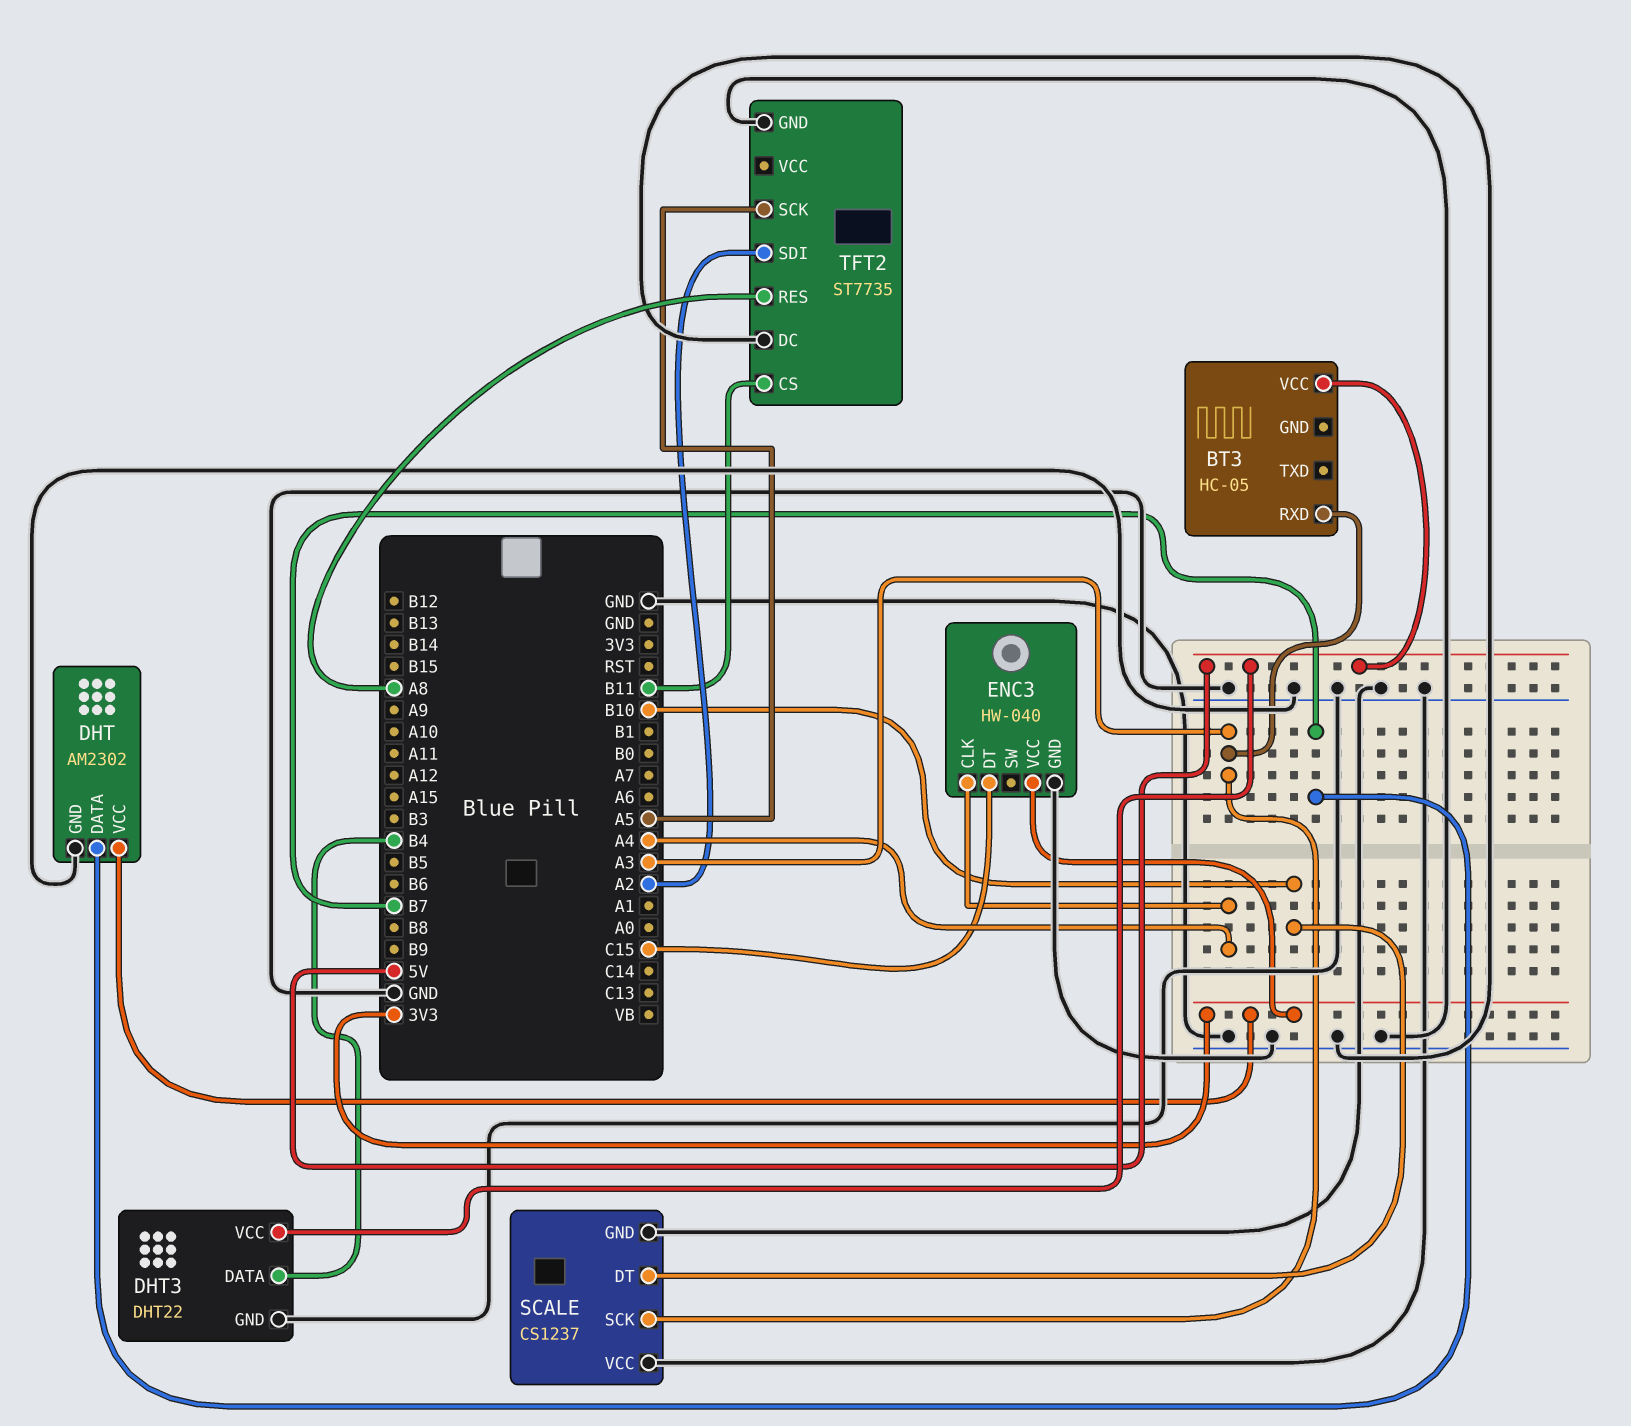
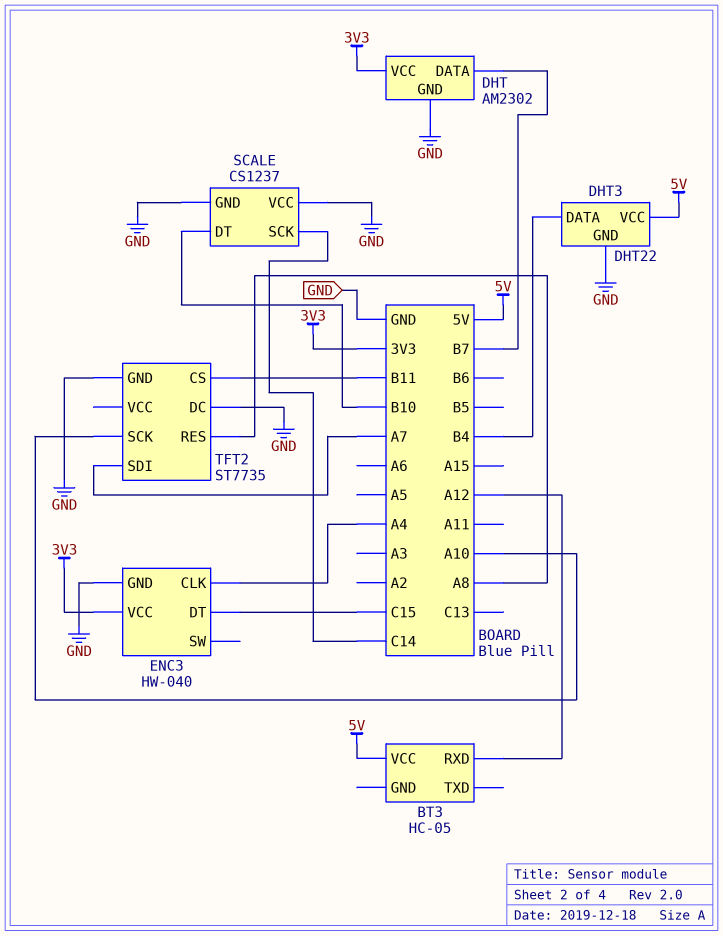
BT3 pin RXD: A3 -> A12
SCALE pin SCK: A3 -> C14
TFT2 pin SCK: A5 -> A10
TFT2 pin SDI: A2 -> A7

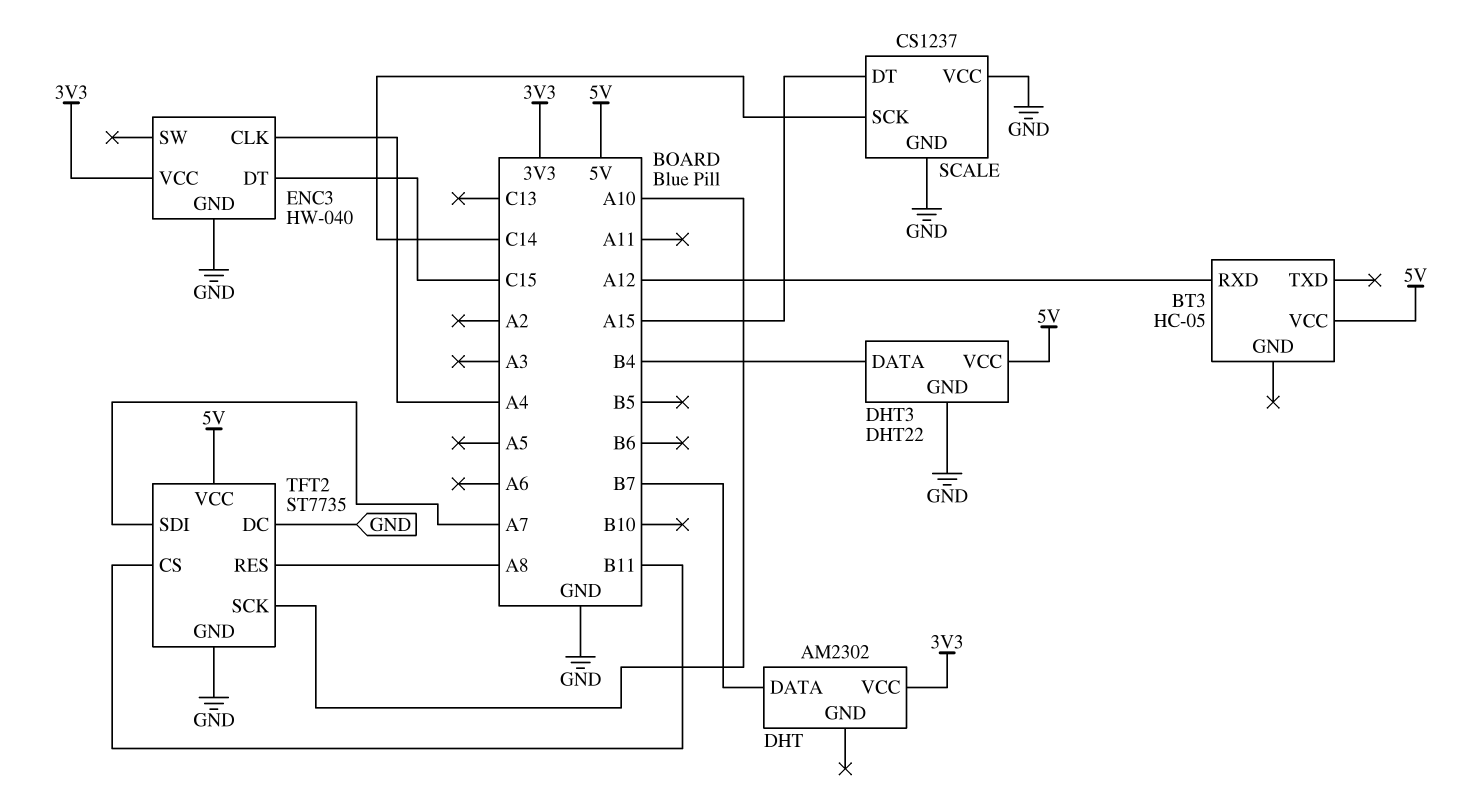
DHT pin GND: GND -> none
SCALE pin DT: B10 -> A15
TFT2 pin VCC: none -> 5V

